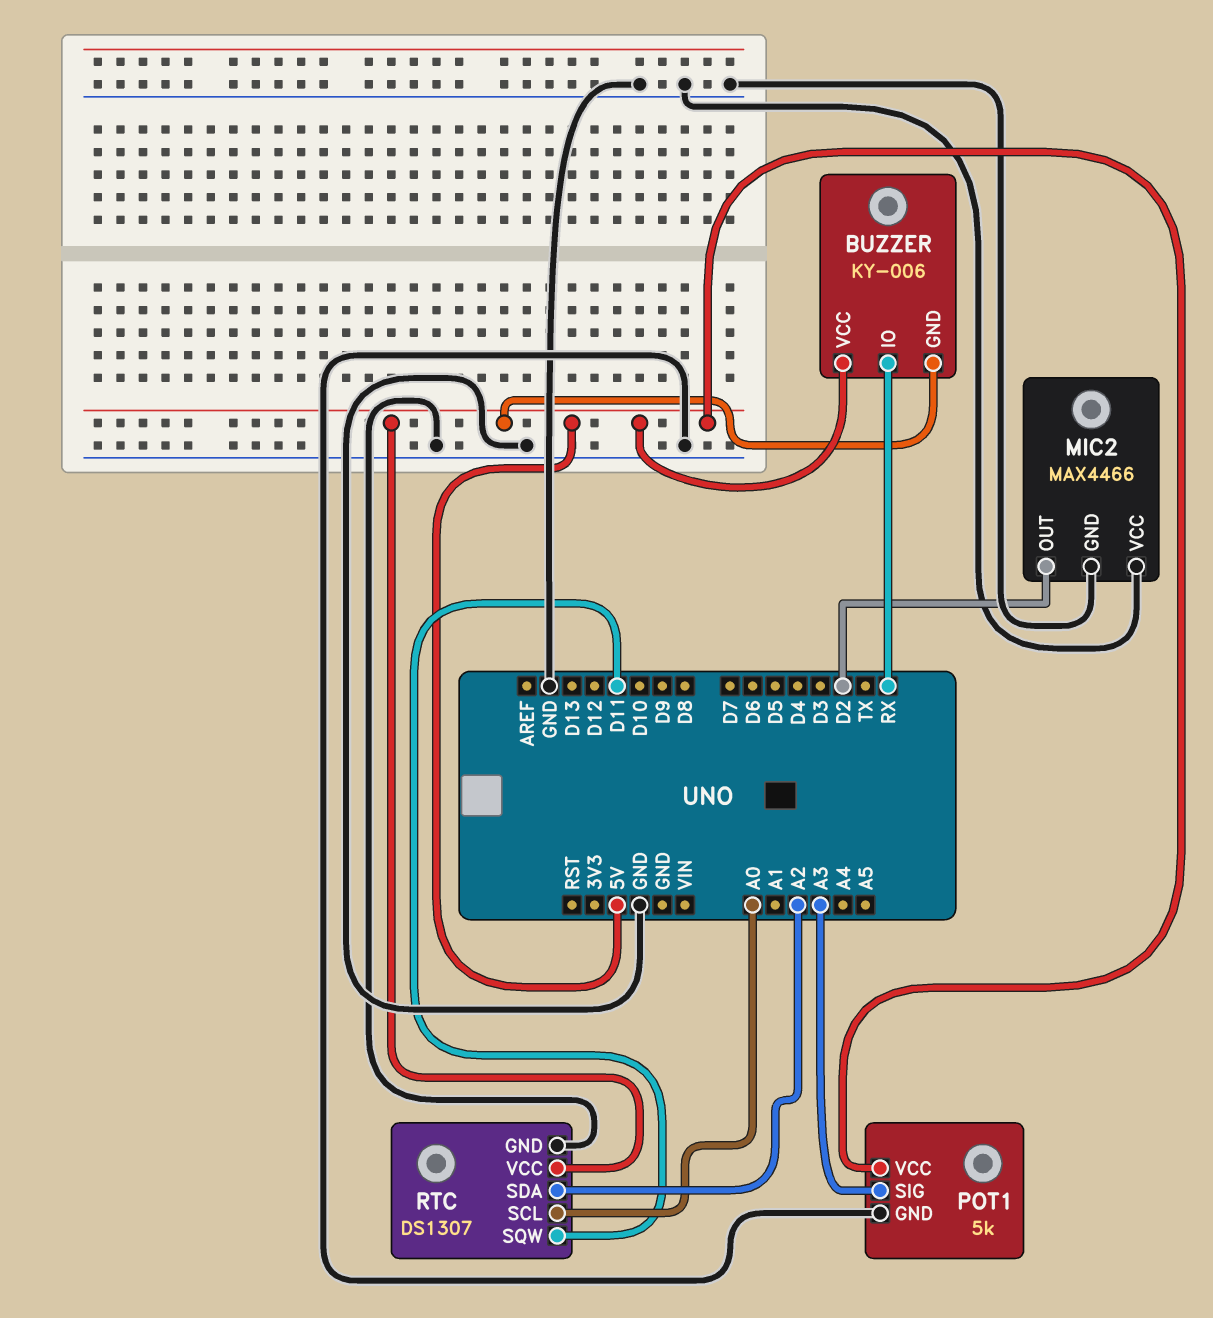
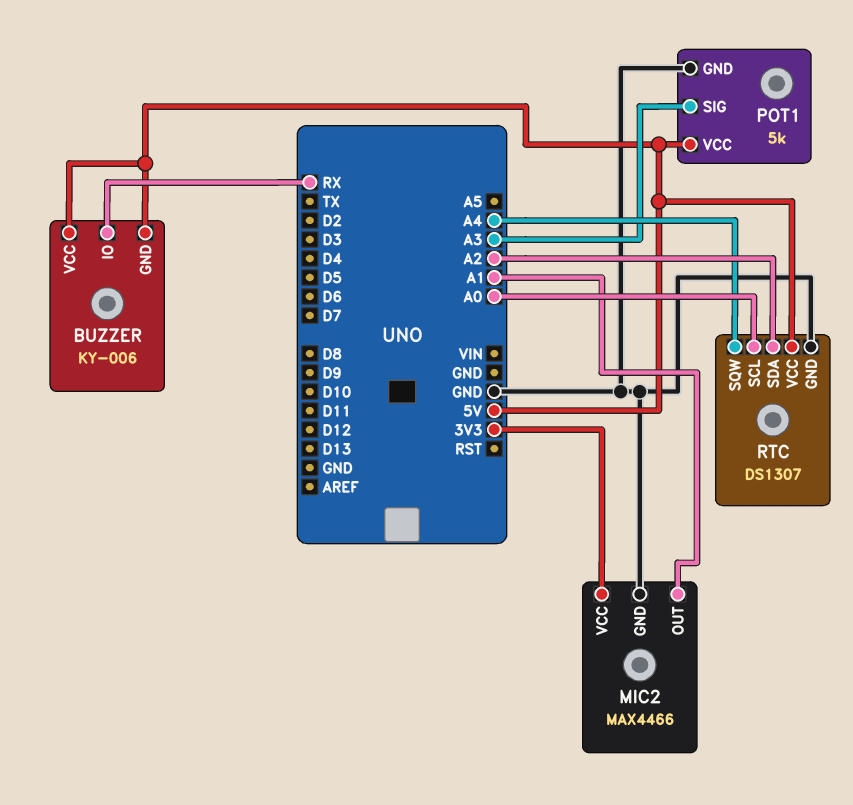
MIC2 pin OUT: D2 -> A1
MIC2 pin VCC: GND -> 3V3
RTC pin SQW: D11 -> A4

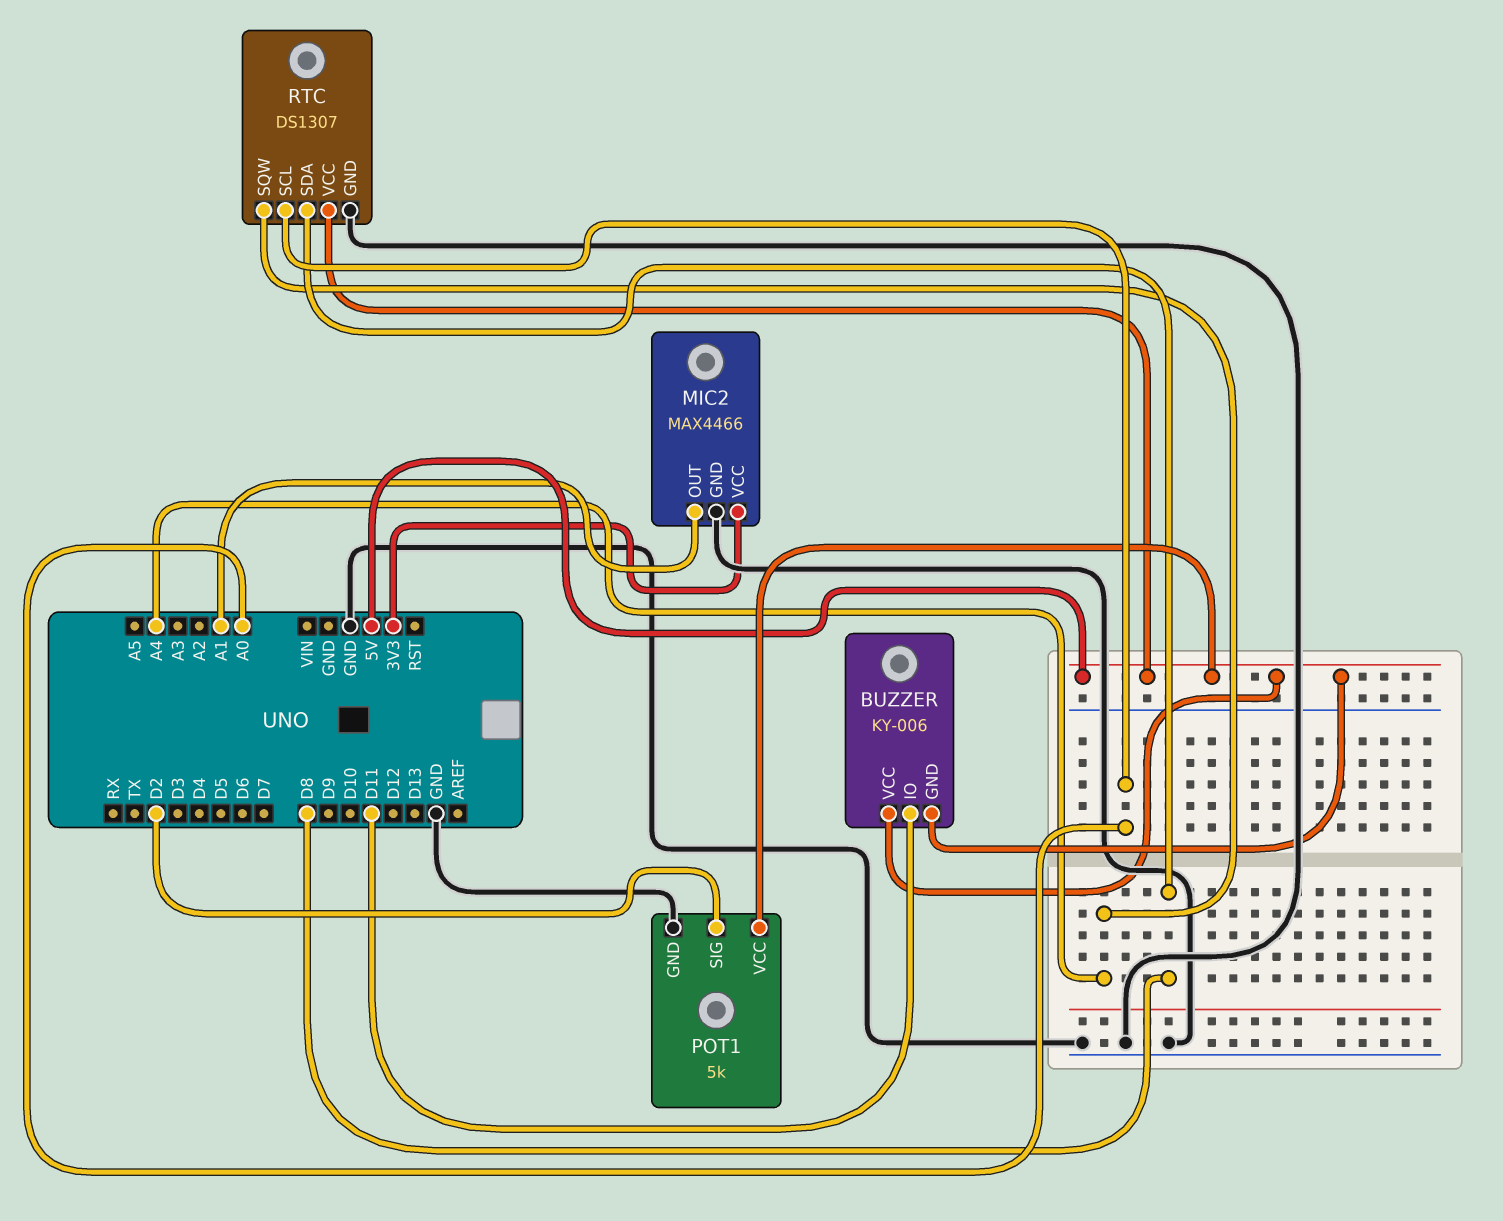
BUZZER pin IO: RX -> D11
POT1 pin SIG: A3 -> D2
RTC pin SDA: A2 -> D8

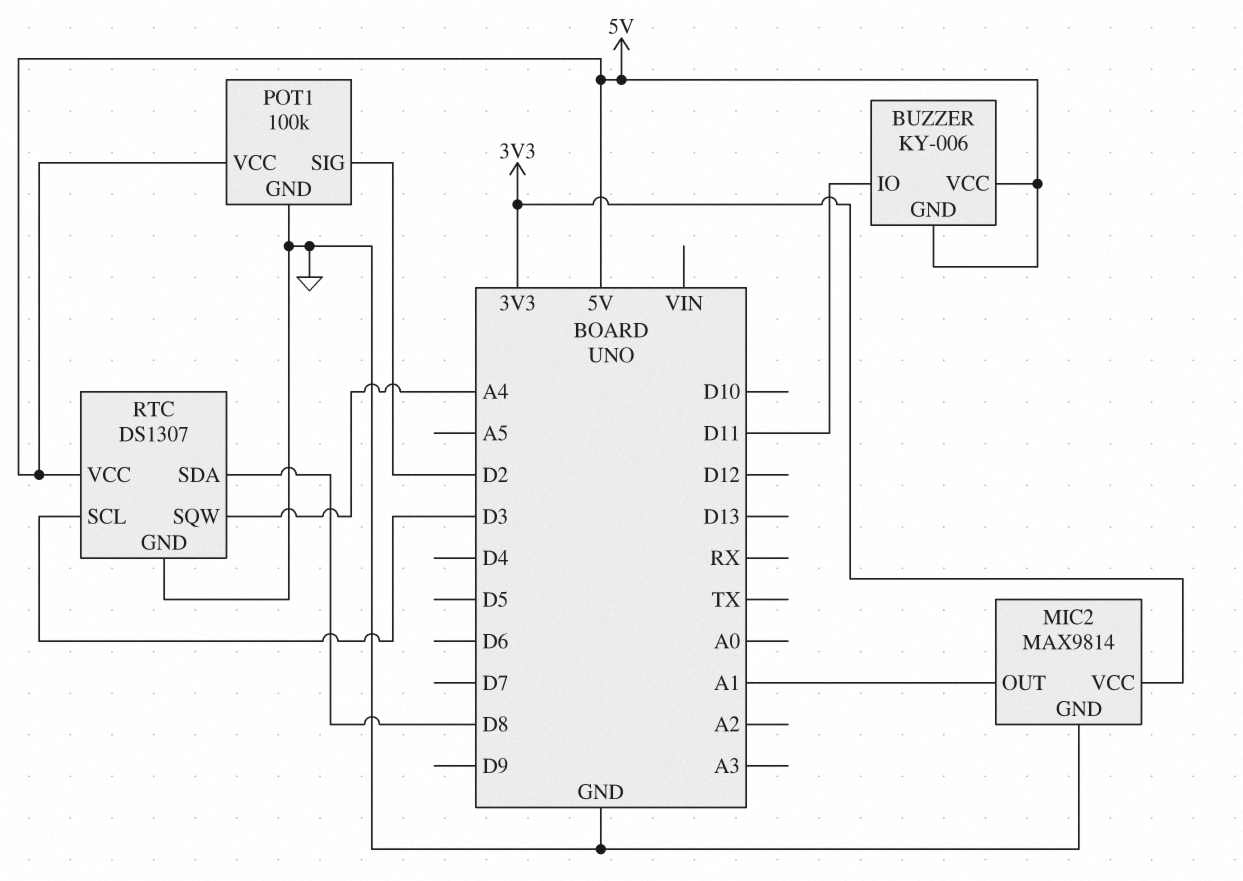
MIC2: MAX4466 -> MAX9814
POT1: 5k -> 100k
RTC pin SCL: A0 -> D3

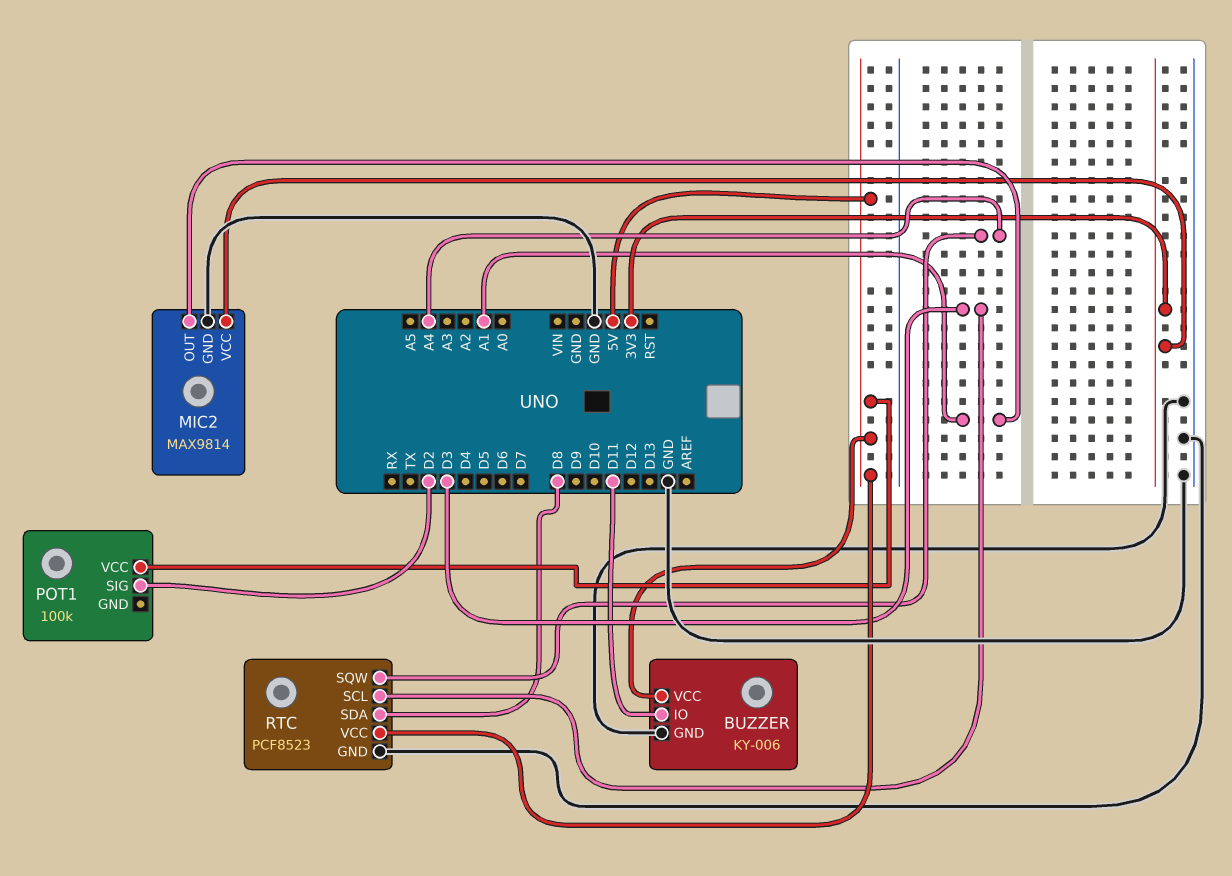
BUZZER pin GND: 5V -> GND
POT1 pin GND: GND -> none
RTC: DS1307 -> PCF8523

